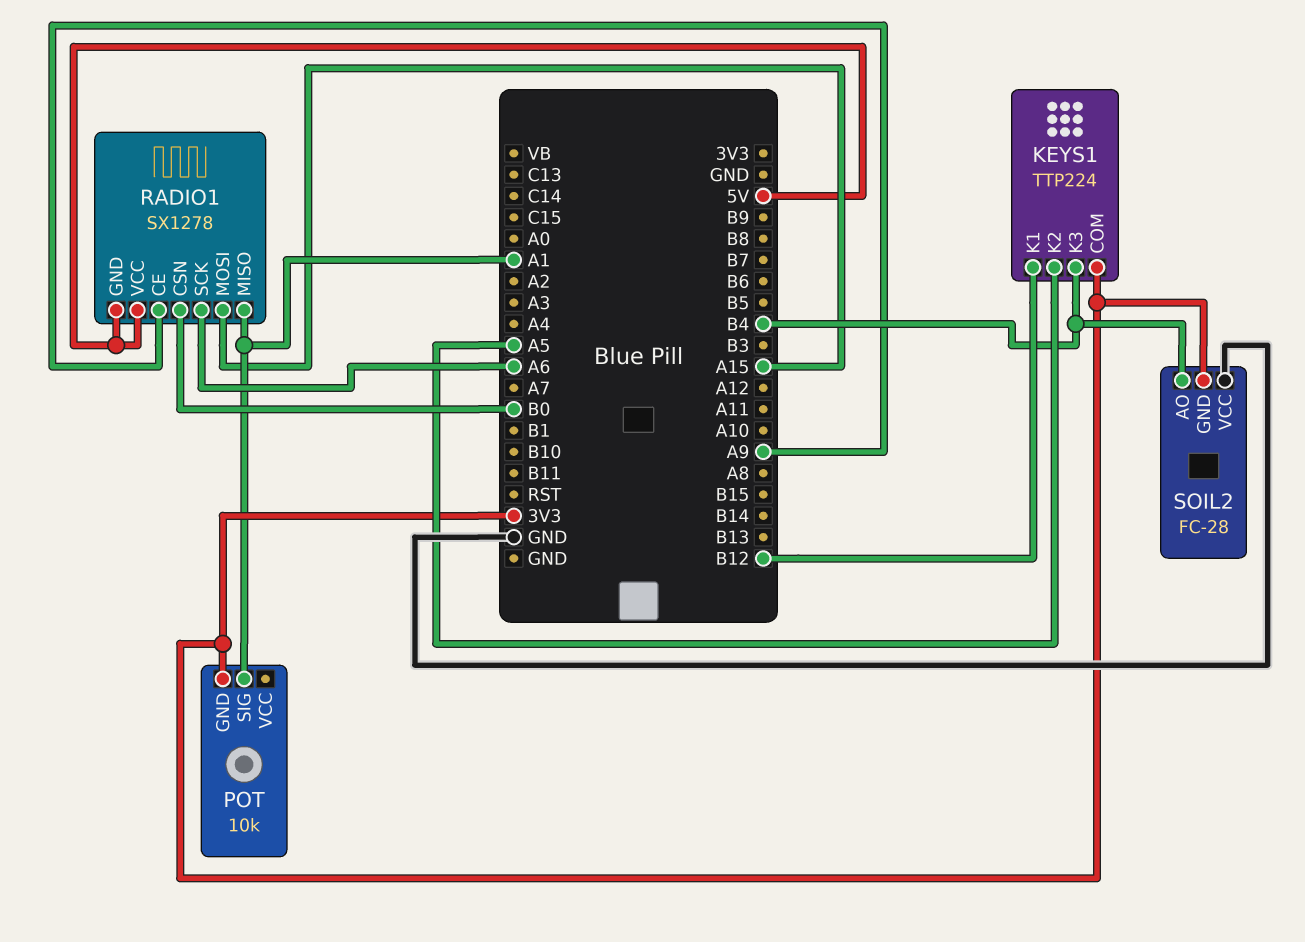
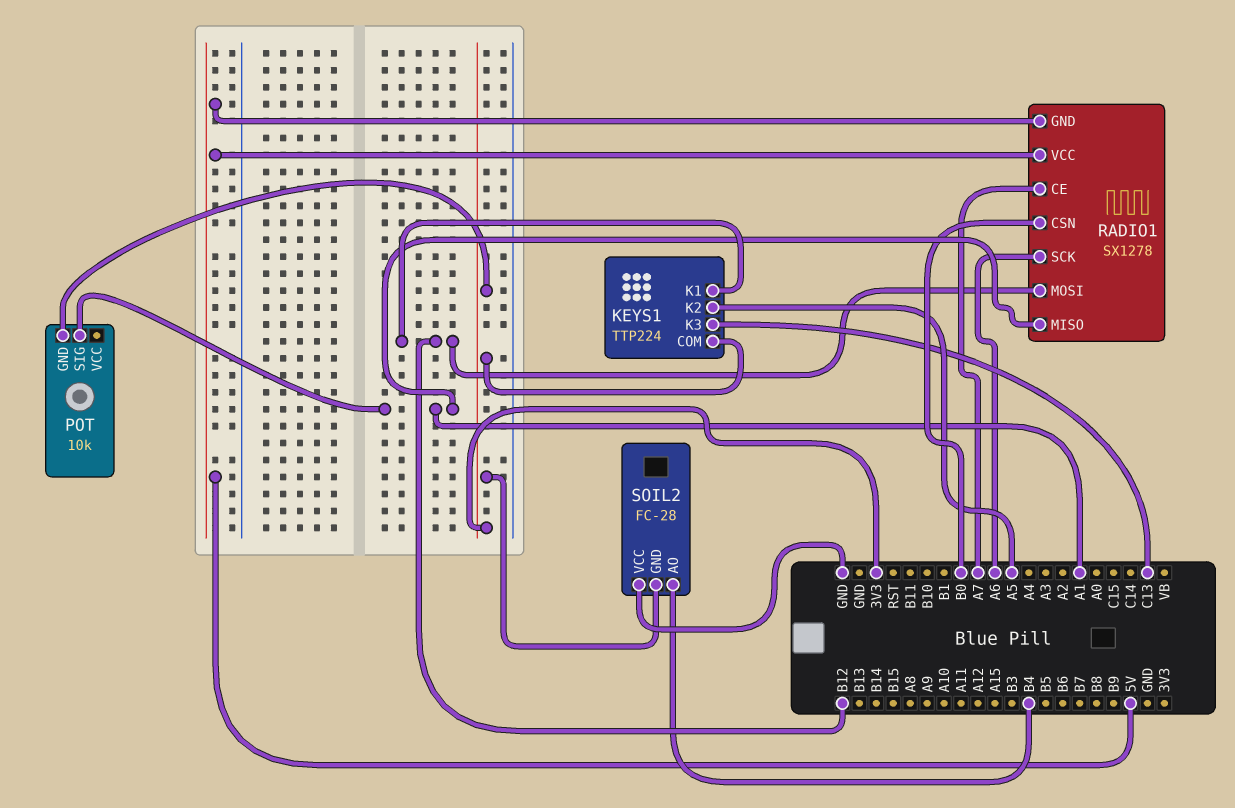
KEYS1 pin K3: B4 -> C13
RADIO1 pin CE: A9 -> A7
RADIO1 pin MOSI: A15 -> B12

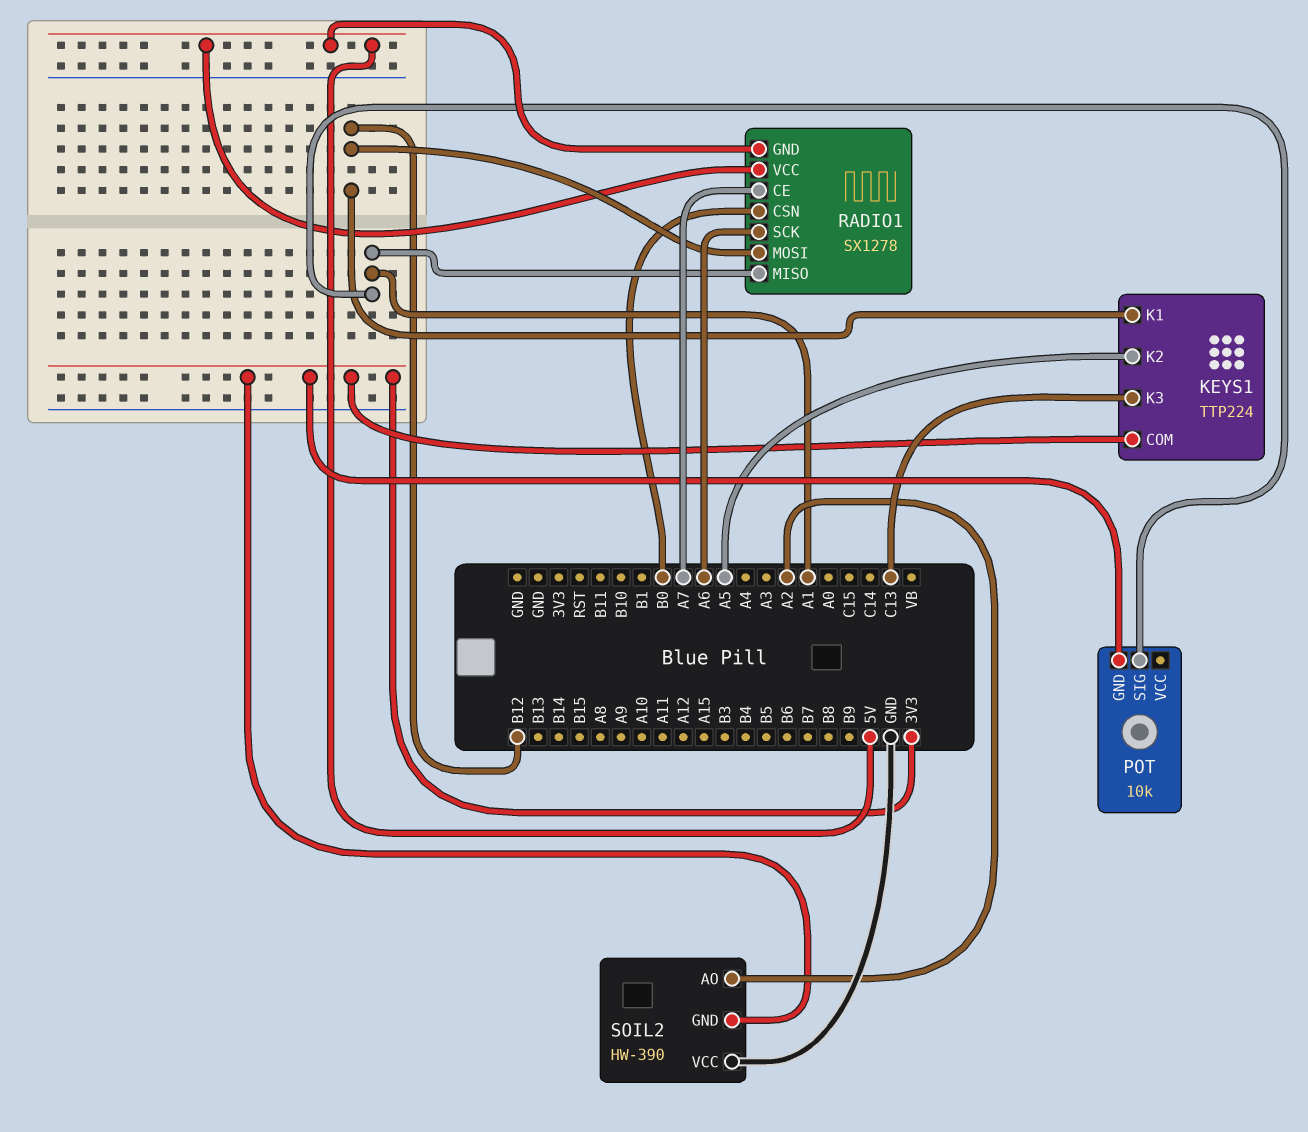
SOIL2: FC-28 -> HW-390
SOIL2 pin AO: B4 -> A2

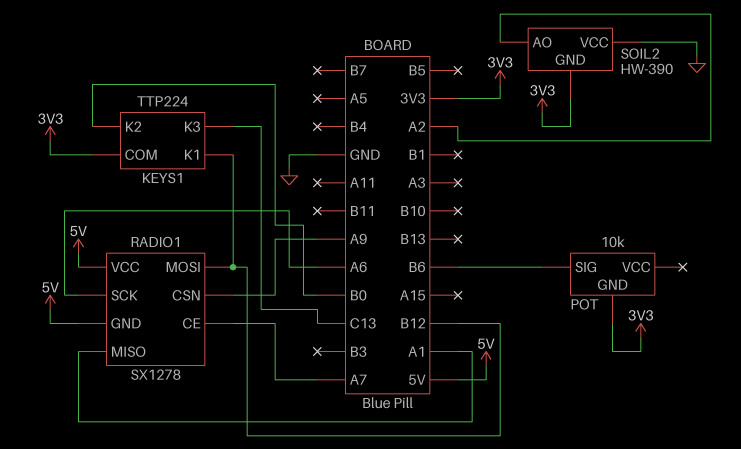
KEYS1 pin K2: A5 -> B0
POT pin SIG: A1 -> B6
RADIO1 pin CSN: B0 -> A9

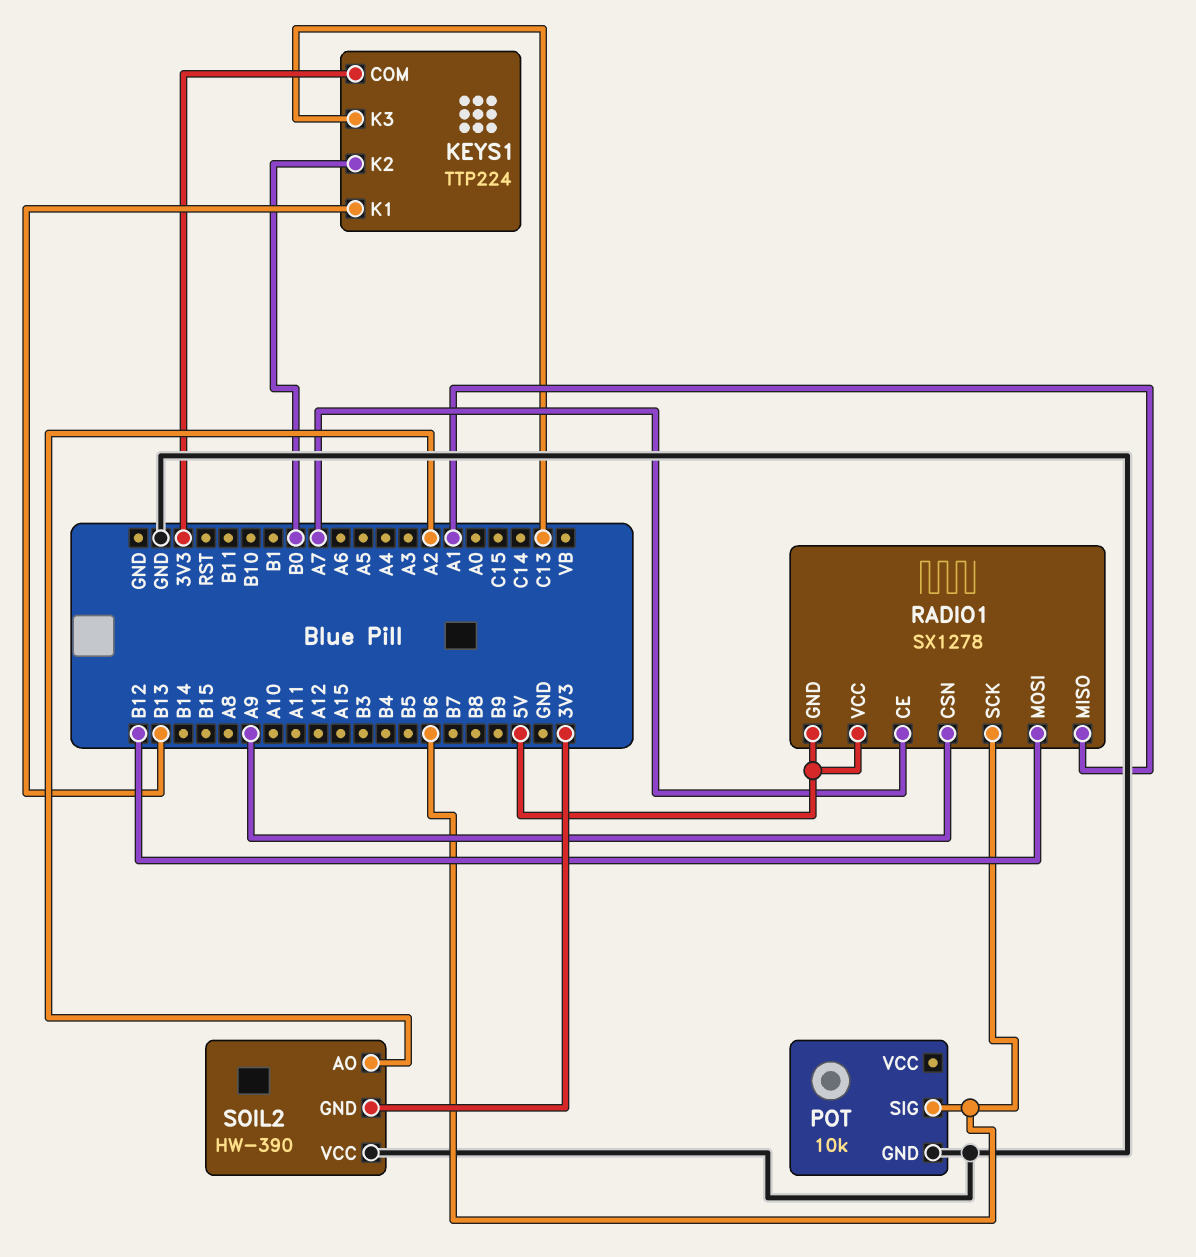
KEYS1 pin K1: B12 -> B13
POT pin GND: 3V3 -> GND
RADIO1 pin SCK: A6 -> B6

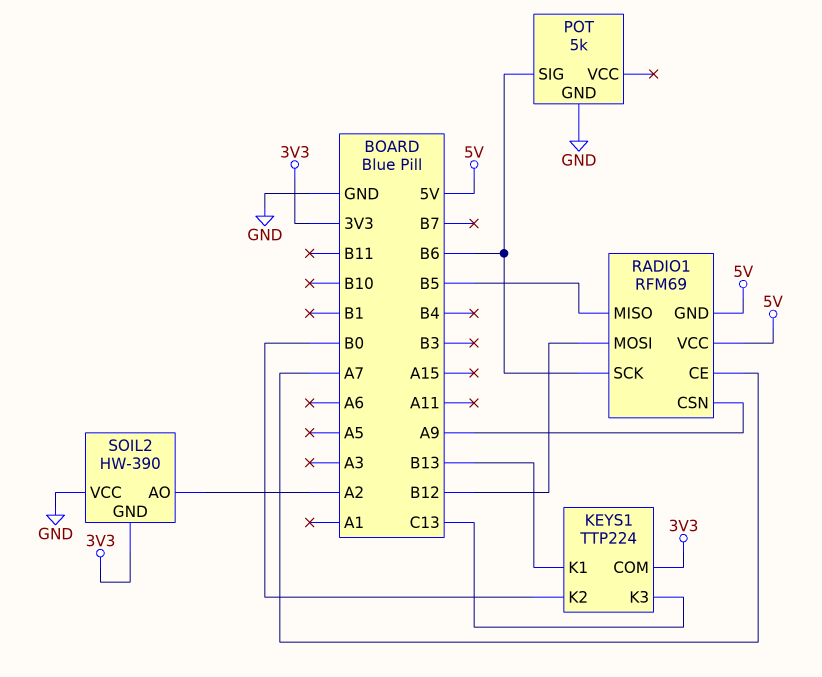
POT: 10k -> 5k
RADIO1: SX1278 -> RFM69
RADIO1 pin MISO: A1 -> B5

